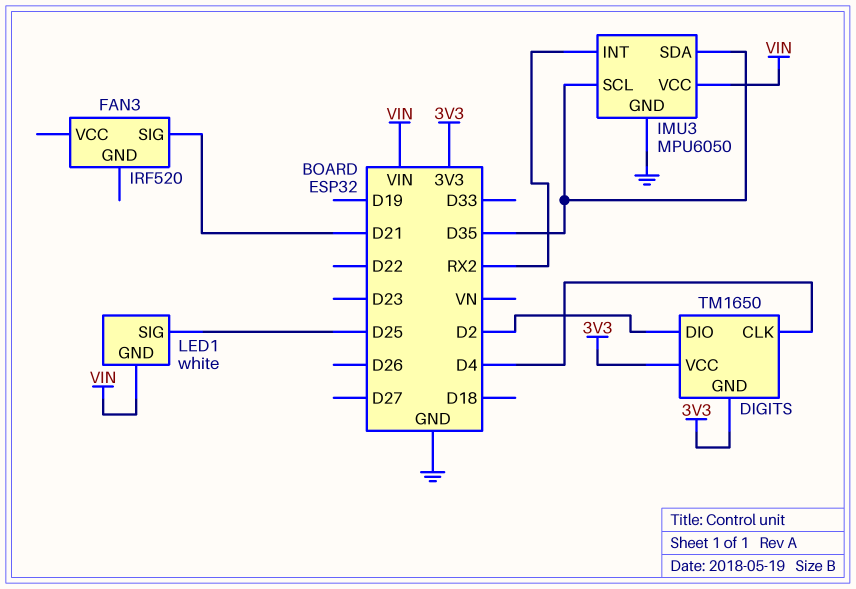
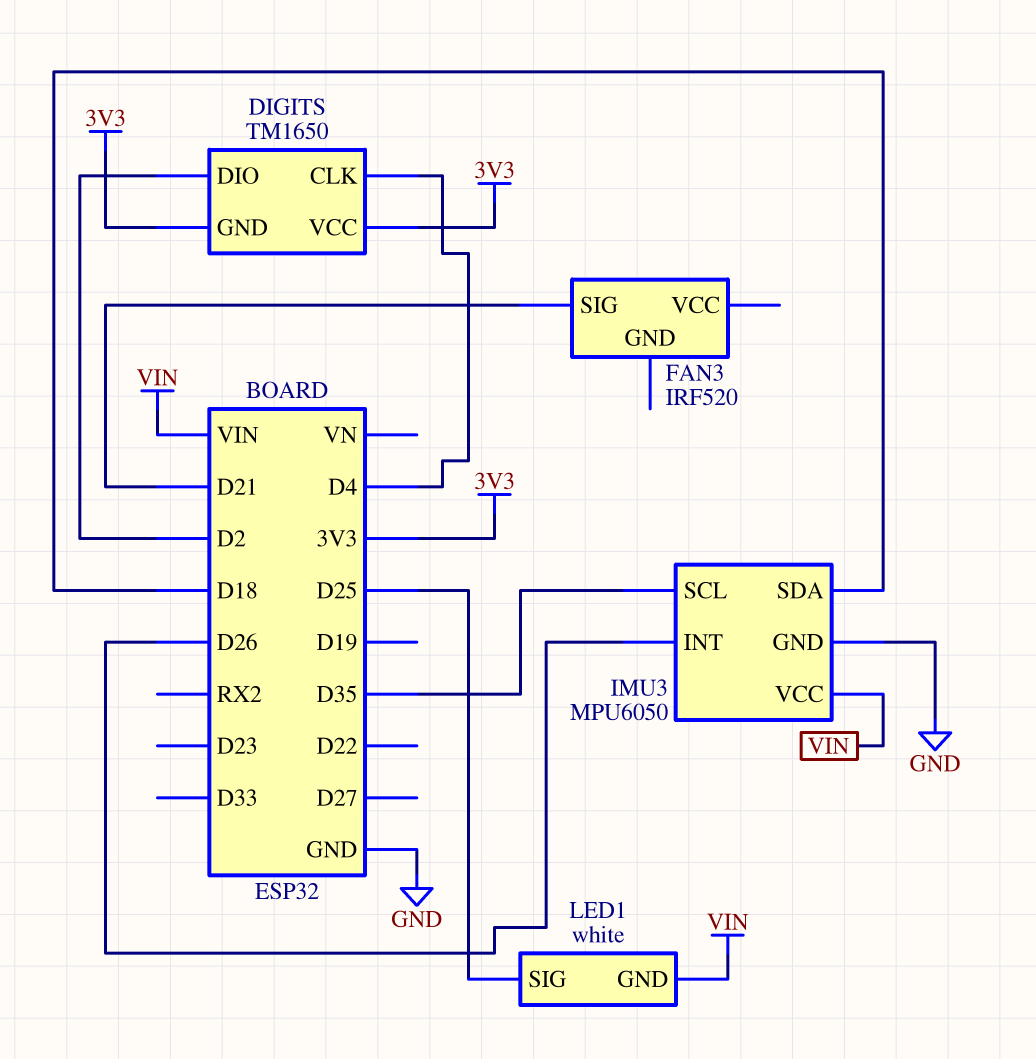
IMU3 pin INT: RX2 -> D26
IMU3 pin SDA: D35 -> D18

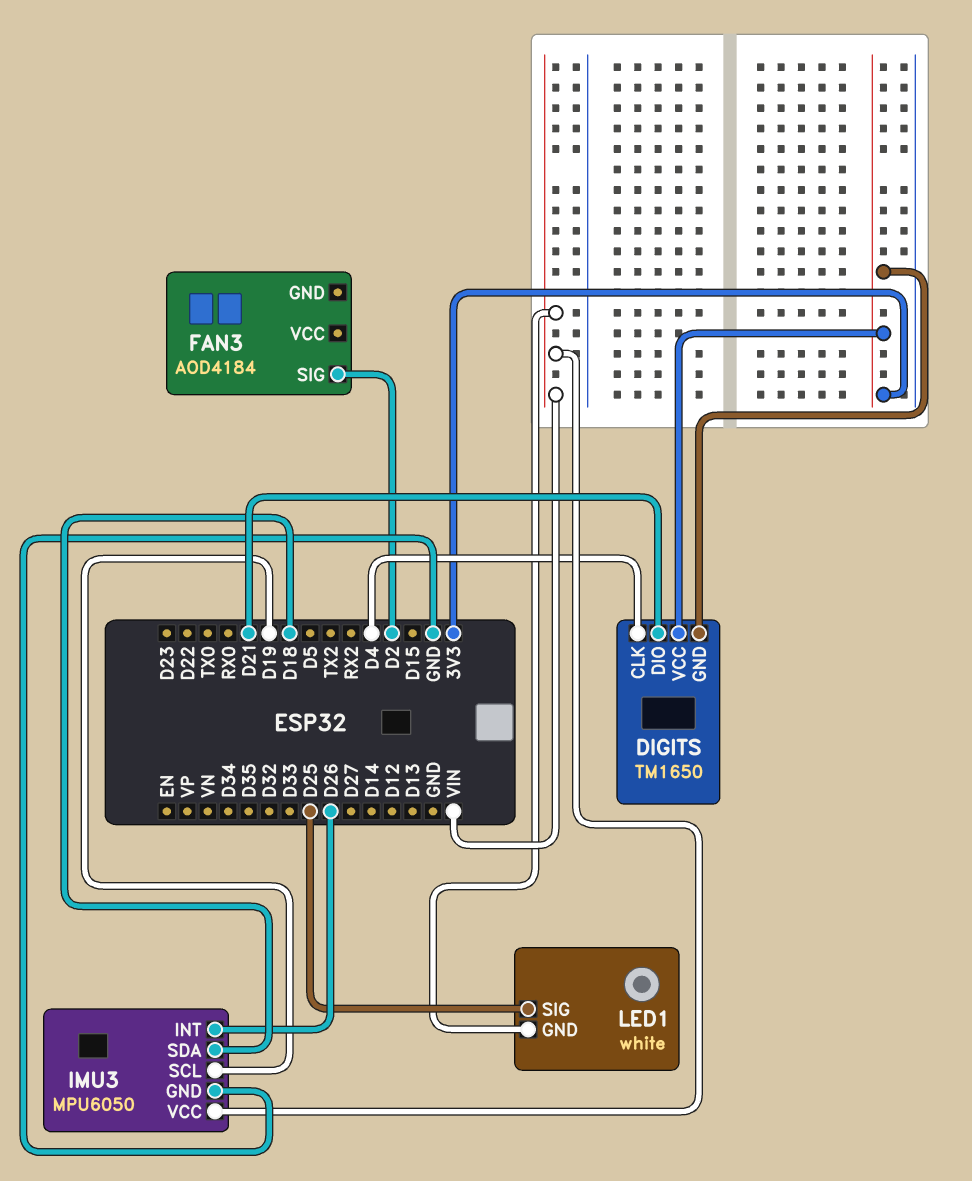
DIGITS pin DIO: D2 -> D21
FAN3: IRF520 -> AOD4184
FAN3 pin SIG: D21 -> D2
IMU3 pin SCL: D35 -> D19

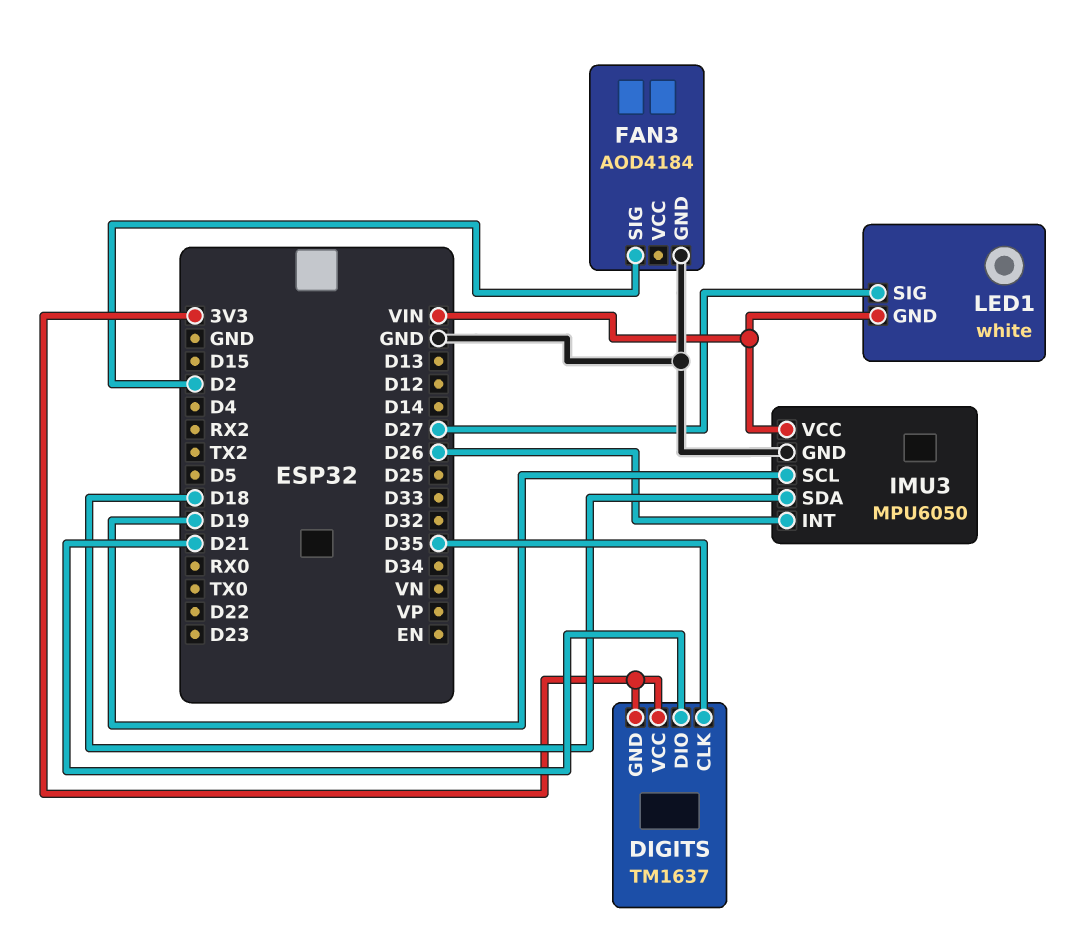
DIGITS: TM1650 -> TM1637
DIGITS pin CLK: D4 -> D35
FAN3 pin GND: none -> GND
LED1 pin SIG: D25 -> D27

